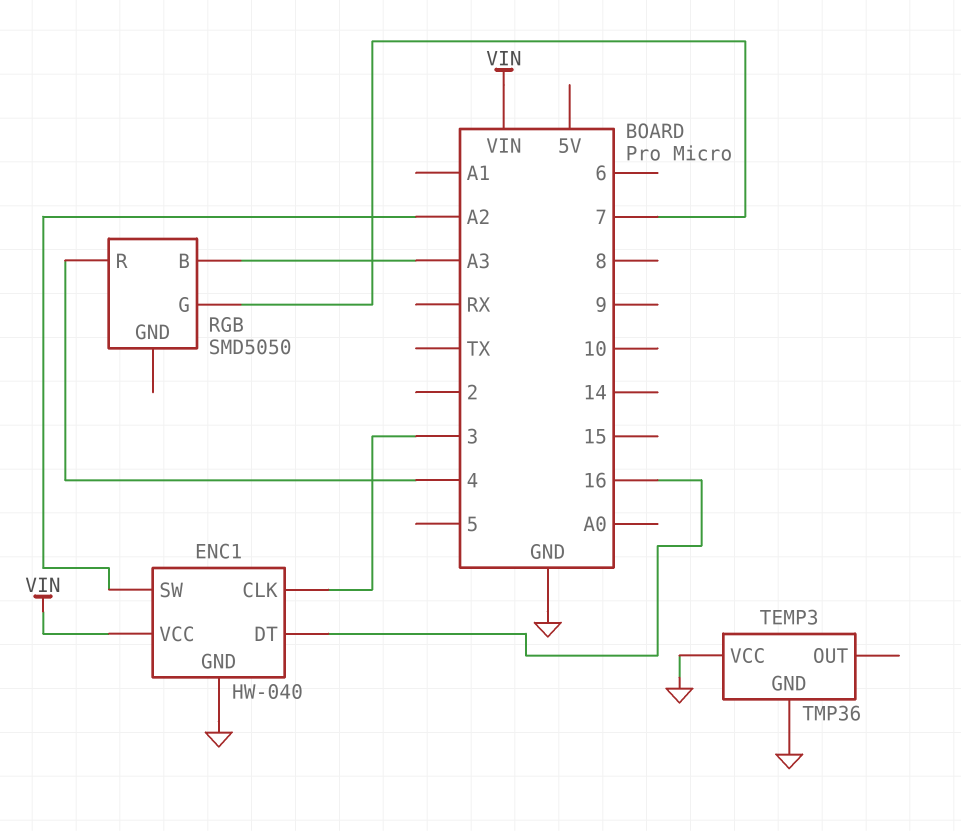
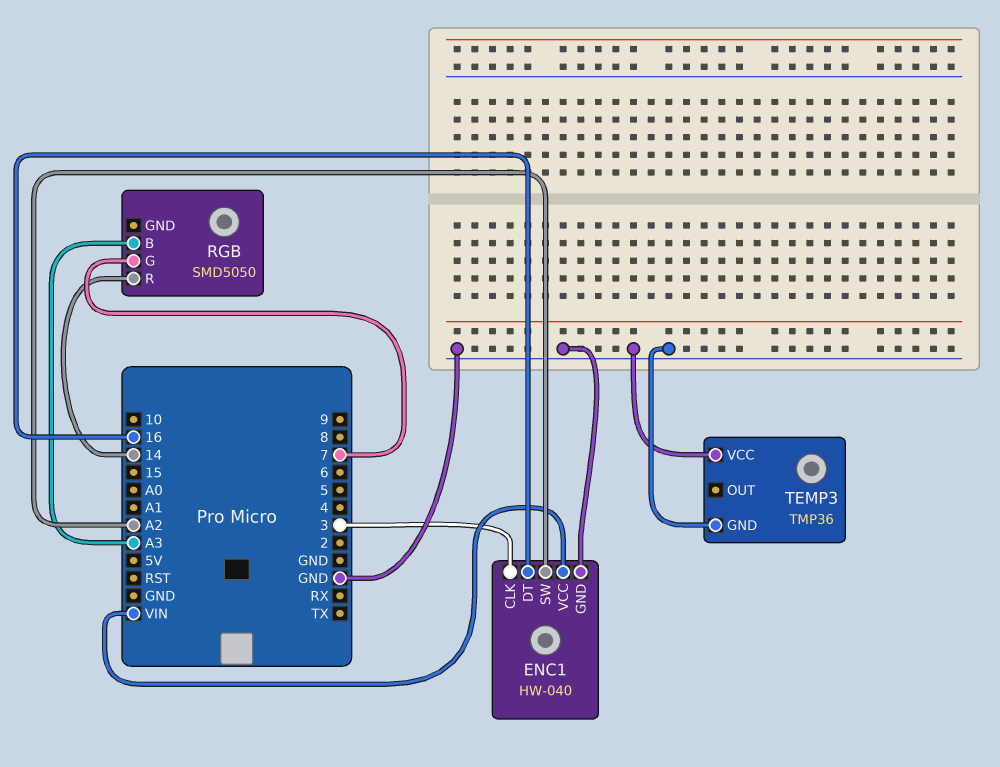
RGB pin R: 4 -> 14

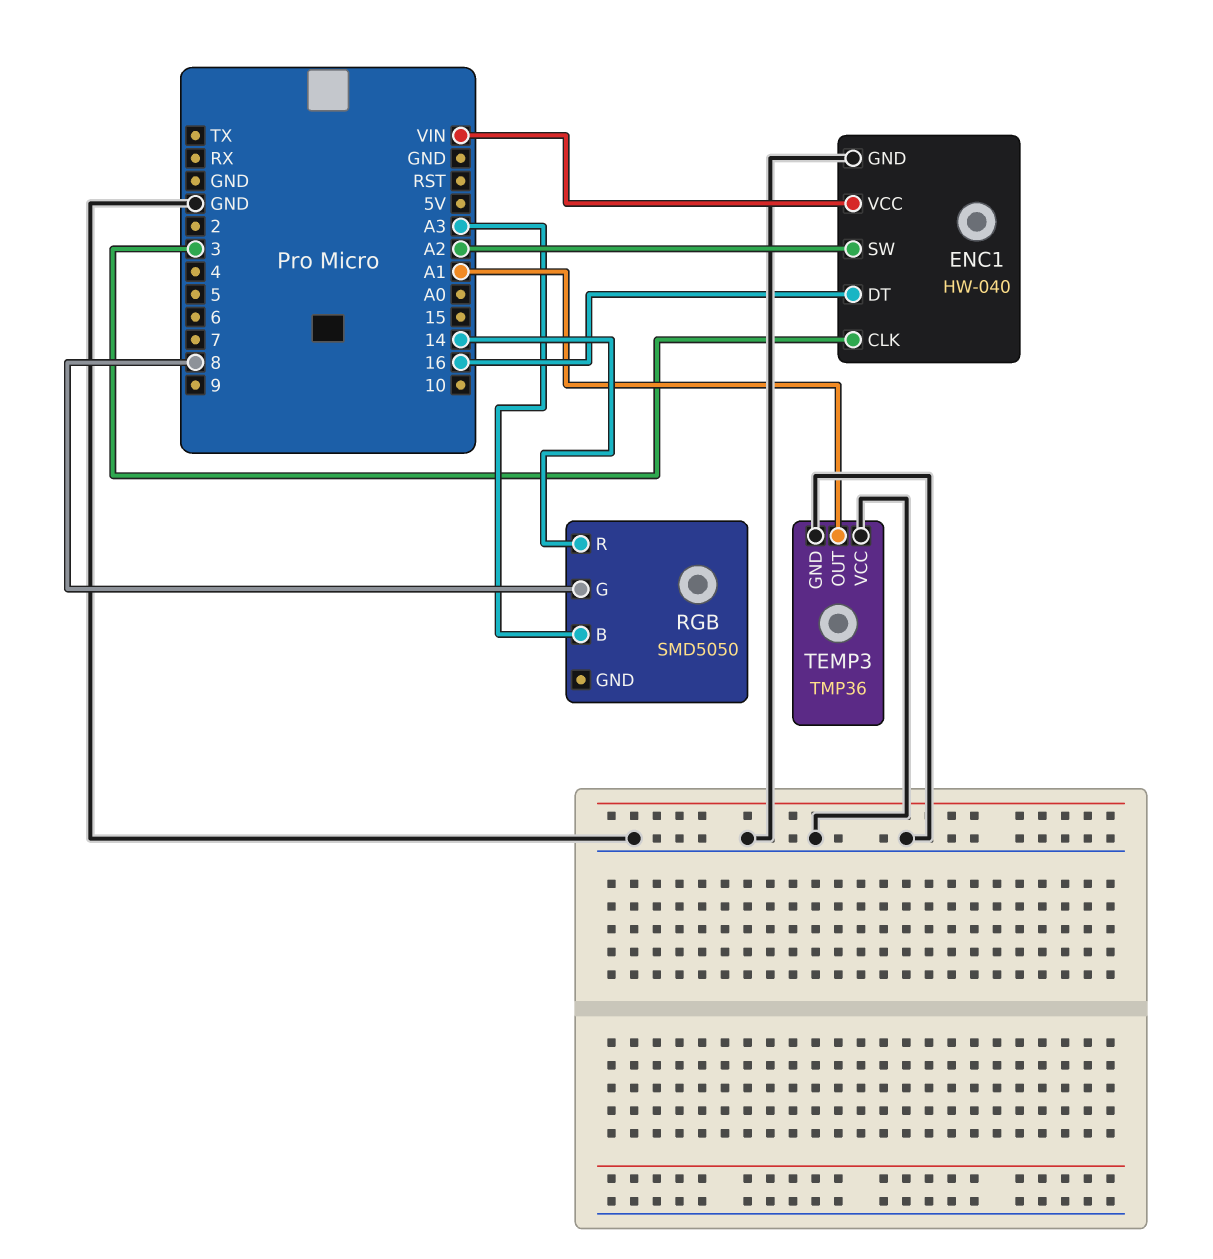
RGB pin G: 7 -> 8
TEMP3 pin OUT: none -> A1

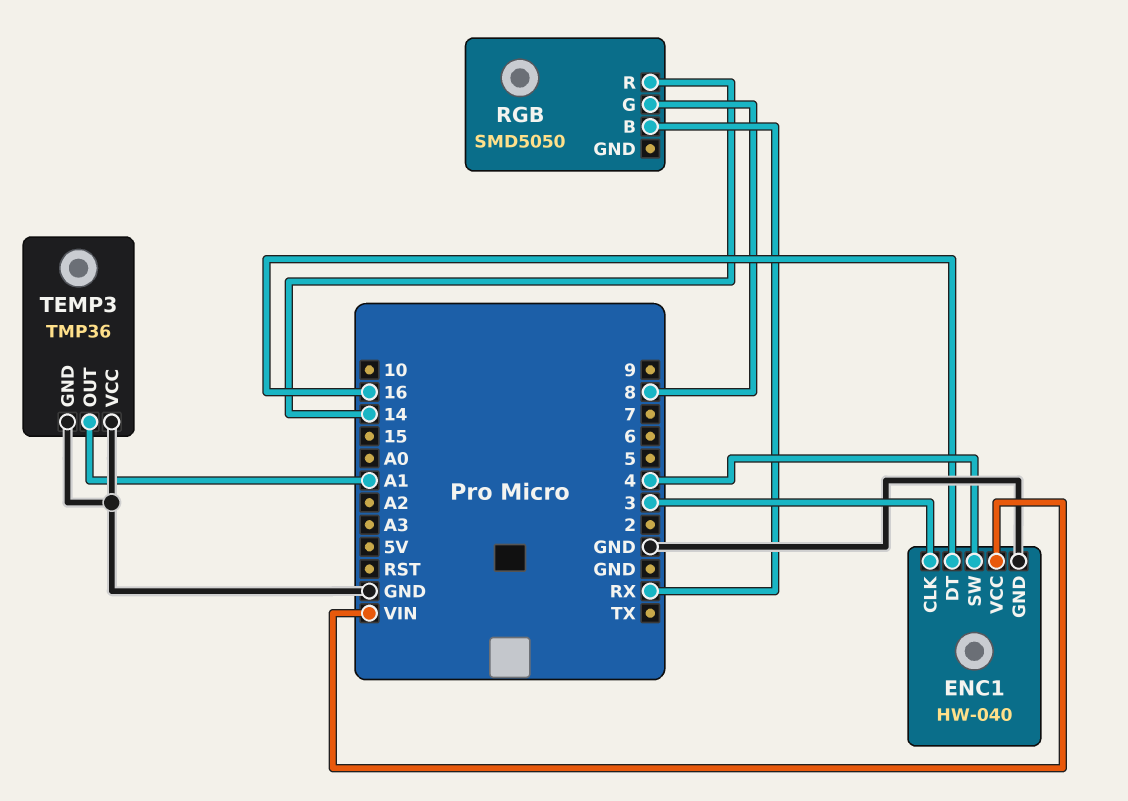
ENC1 pin SW: A2 -> 4
RGB pin B: A3 -> RX

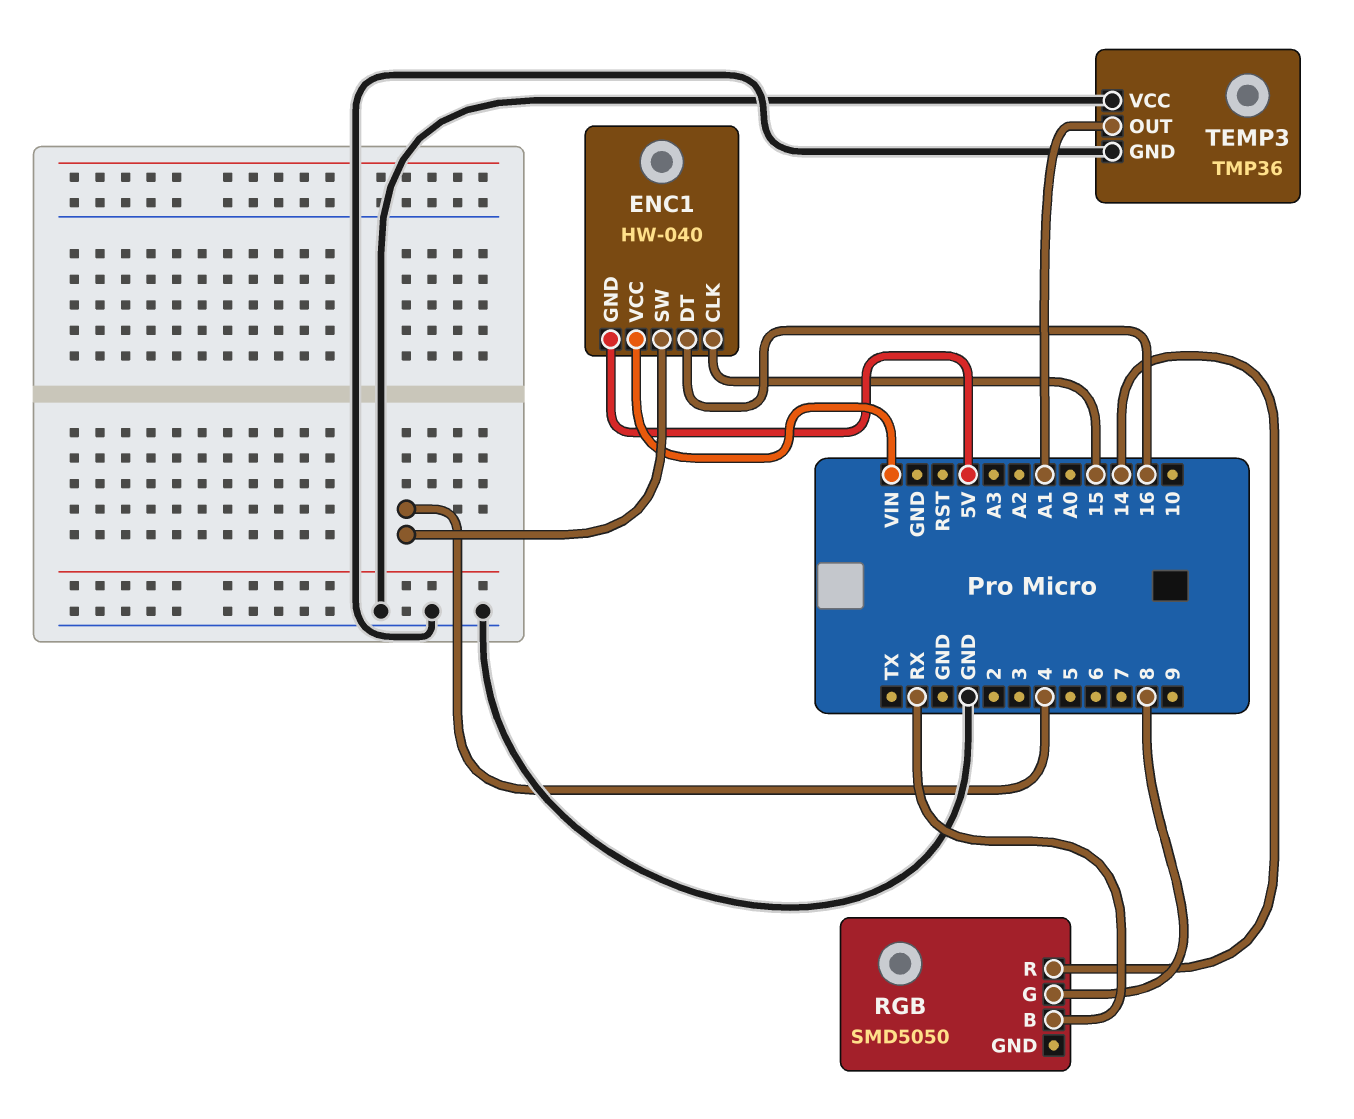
ENC1 pin CLK: 3 -> 15
ENC1 pin GND: GND -> 5V

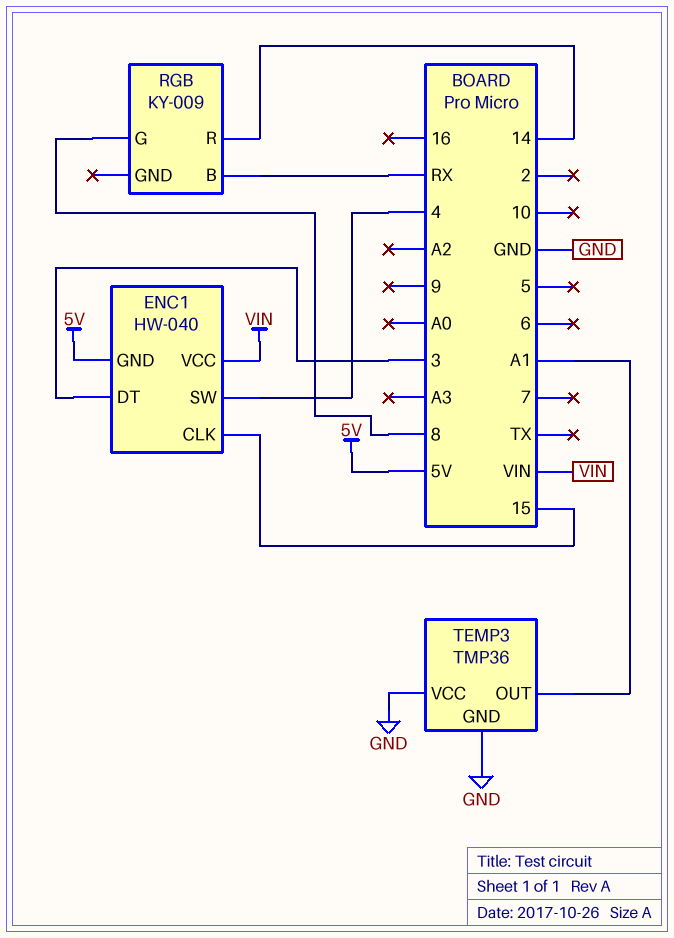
ENC1 pin DT: 16 -> 3
RGB: SMD5050 -> KY-009

